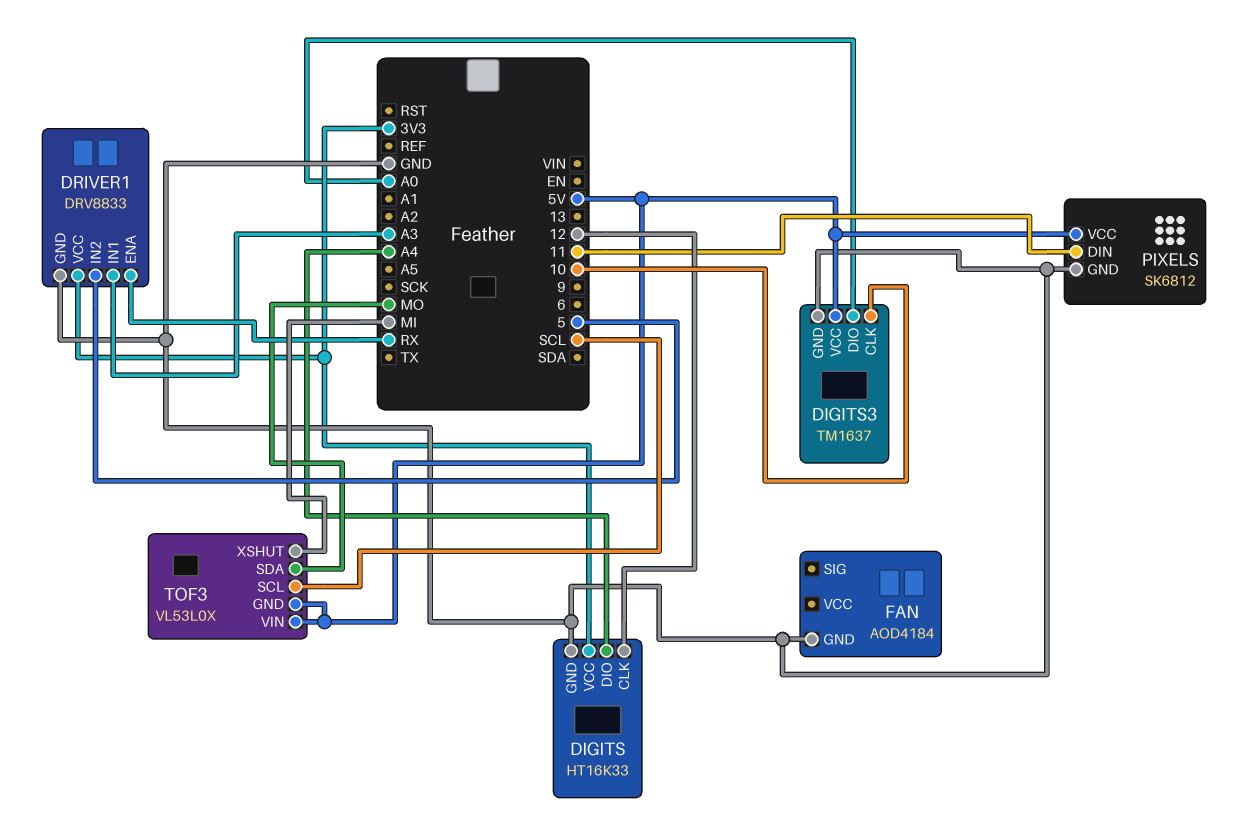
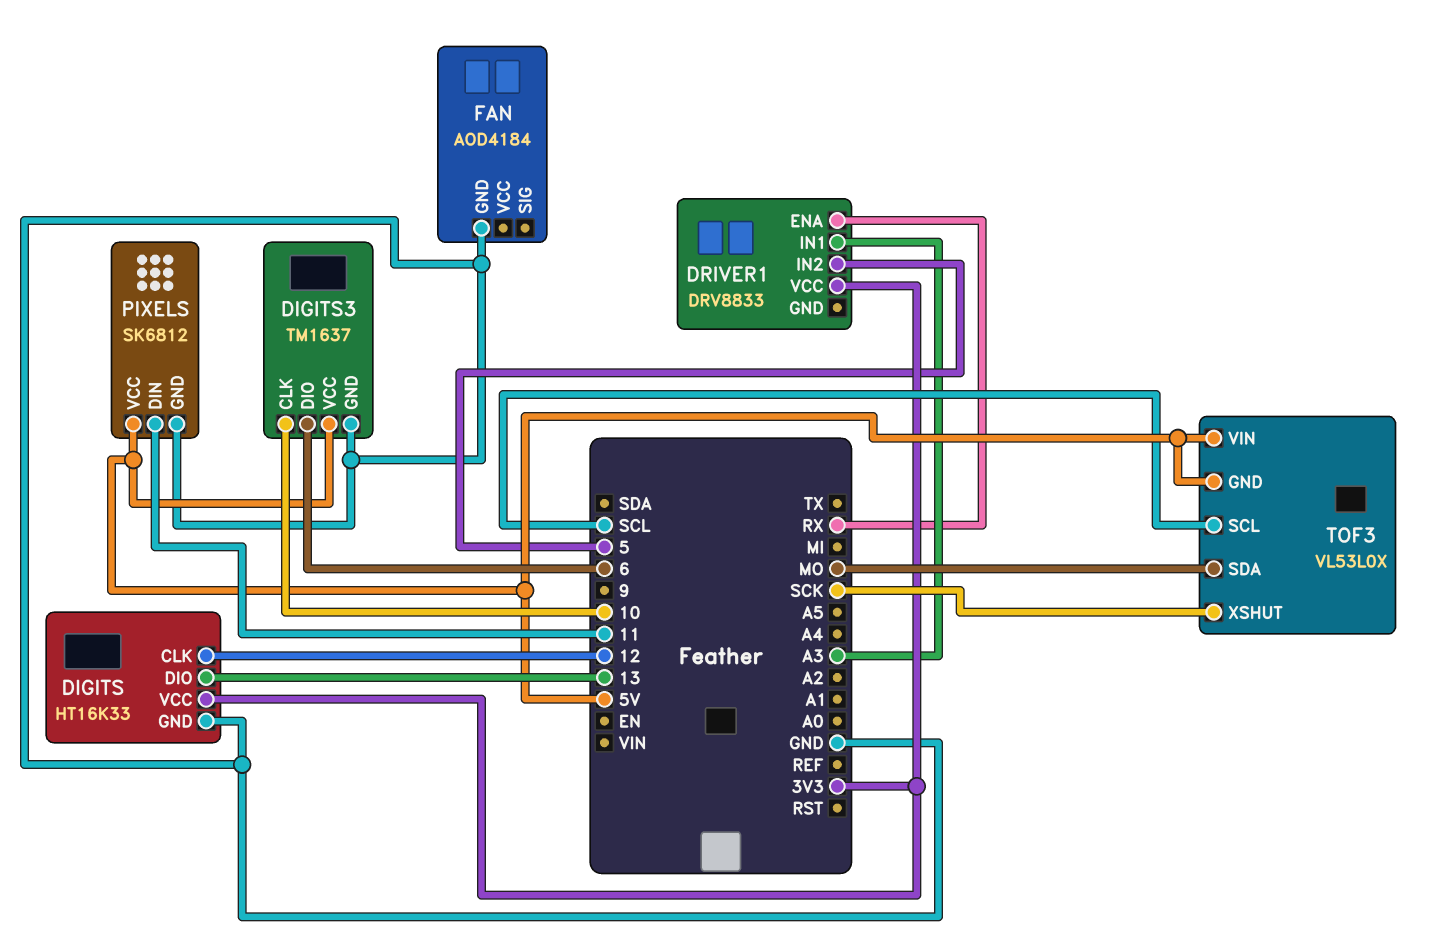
DIGITS pin DIO: A4 -> 13
DIGITS3 pin DIO: A0 -> 6
DRIVER1 pin GND: GND -> none
TOF3 pin XSHUT: MI -> SCK

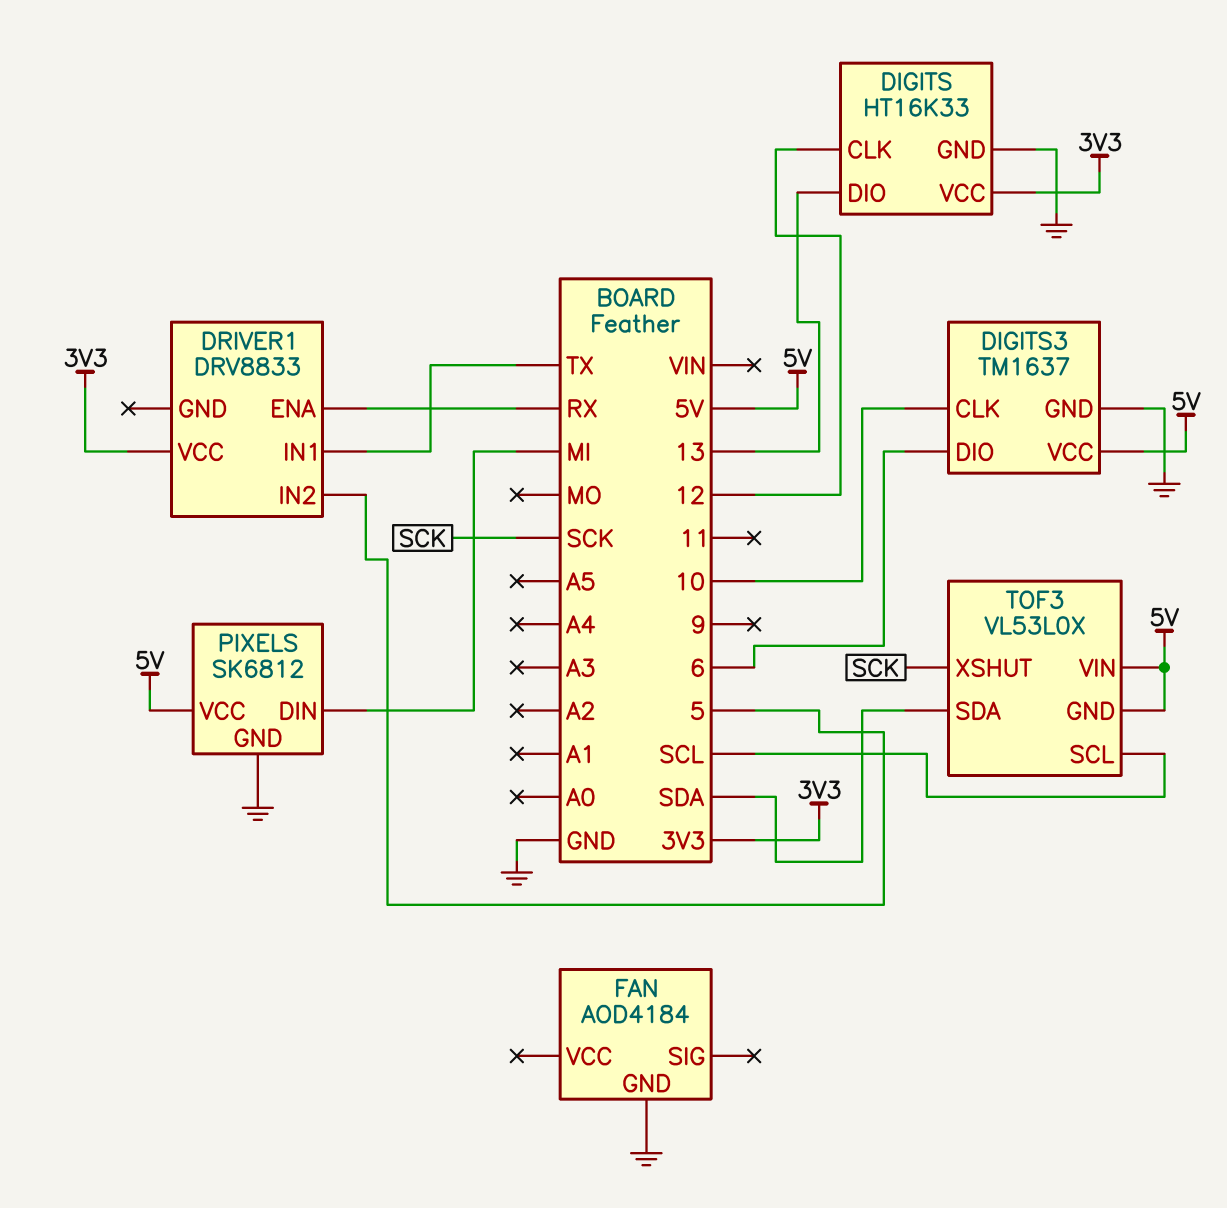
DRIVER1 pin IN1: A3 -> TX
PIXELS pin DIN: 11 -> MI
TOF3 pin SDA: MO -> SDA

